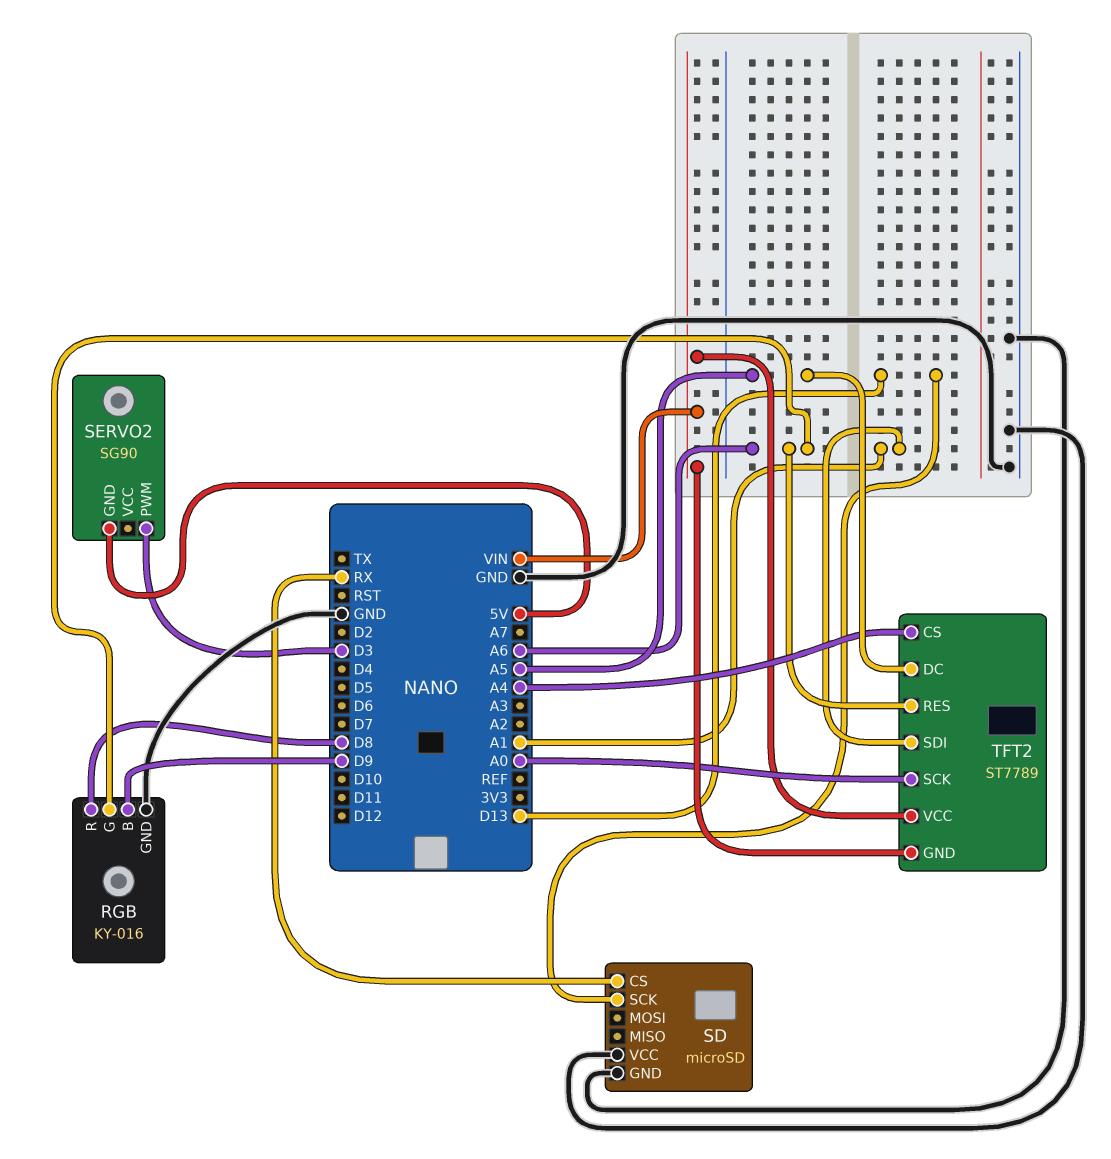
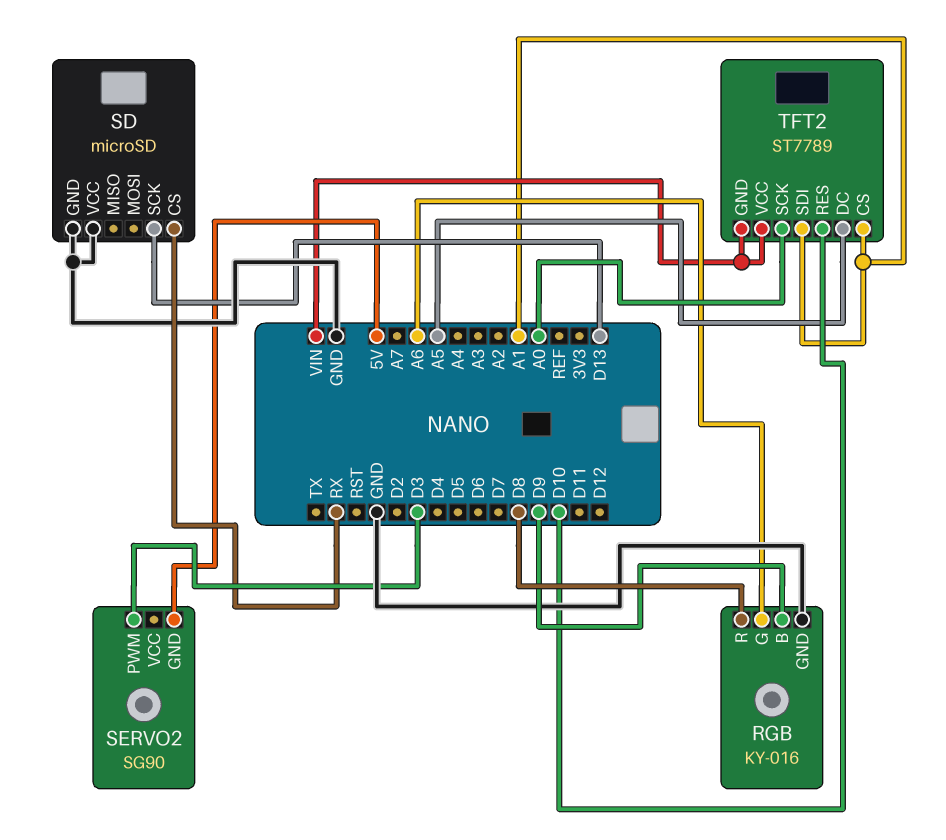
TFT2 pin CS: A4 -> A1
TFT2 pin RES: A6 -> D10

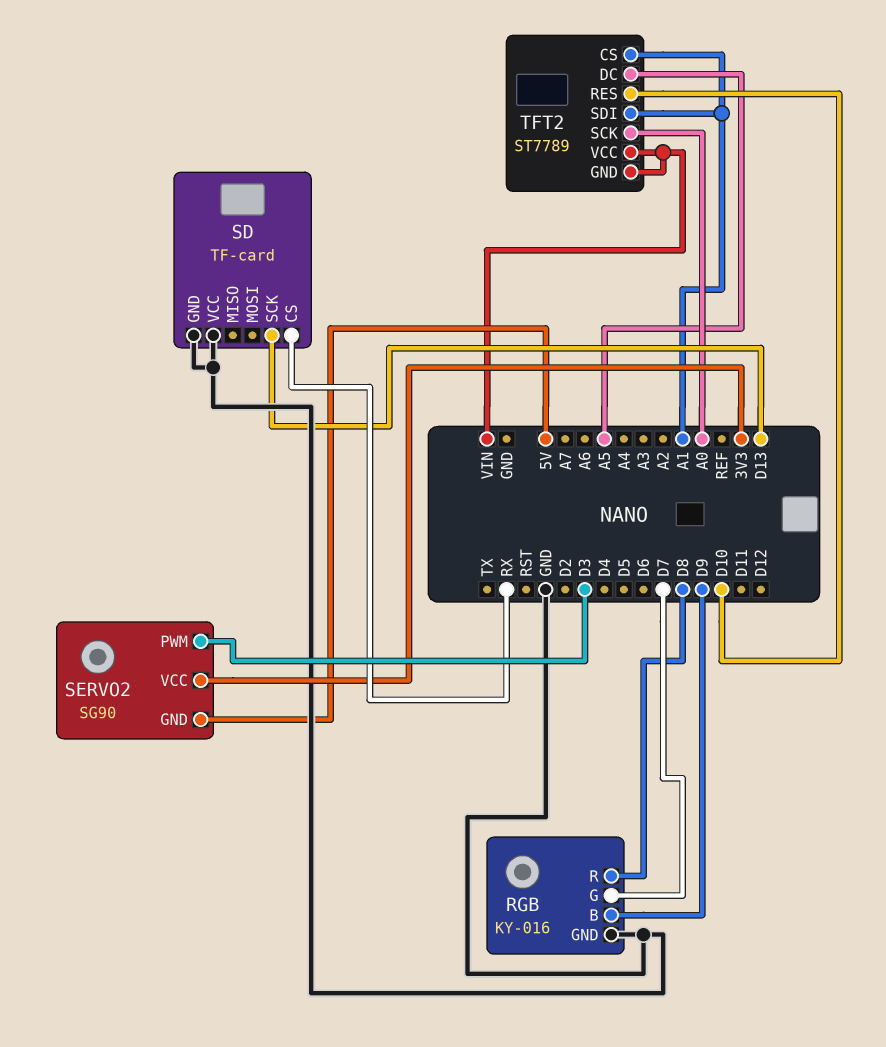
RGB pin G: A6 -> D7
SD: microSD -> TF-card
SERVO2 pin VCC: none -> 3V3

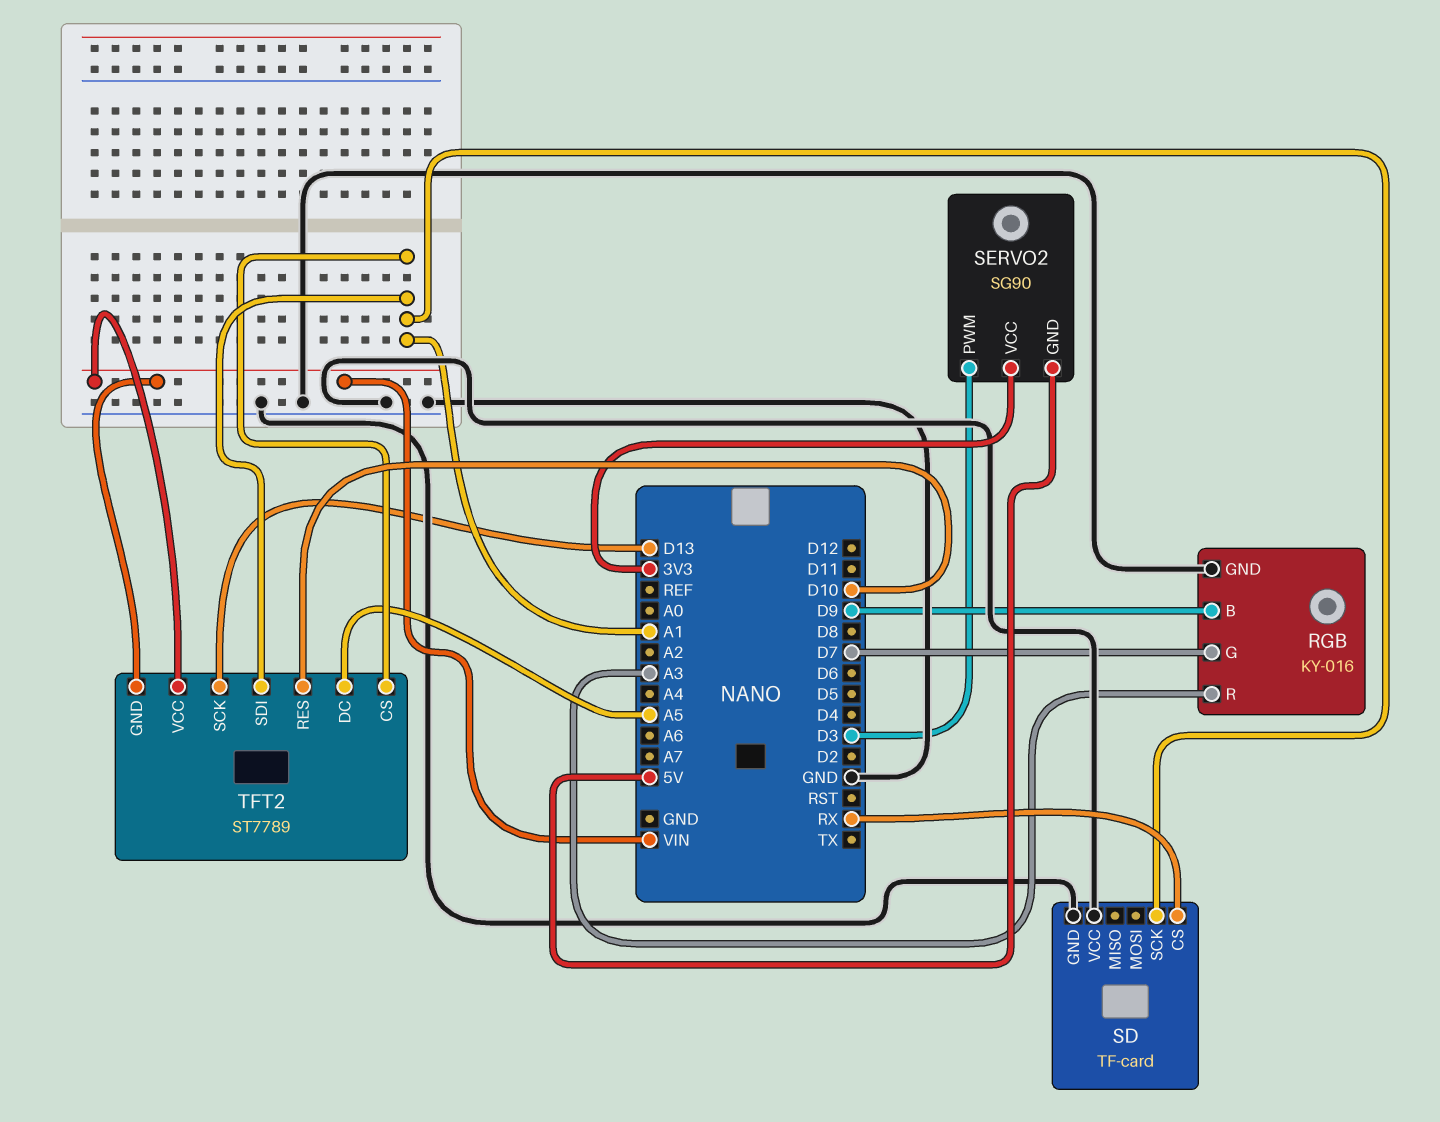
RGB pin R: D8 -> A3
SD pin SCK: D13 -> A1
TFT2 pin SCK: A0 -> D13

